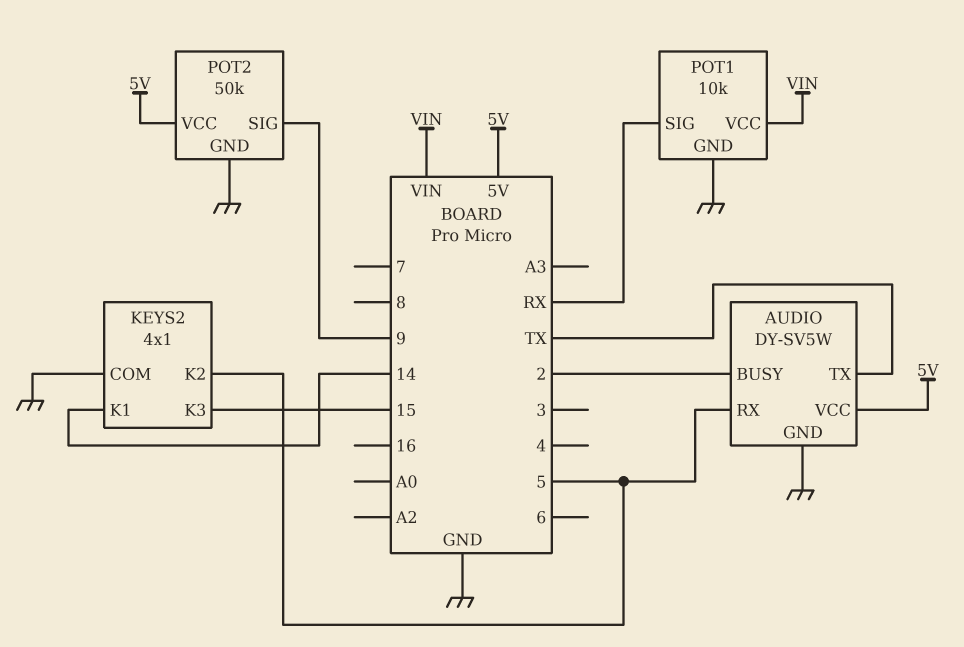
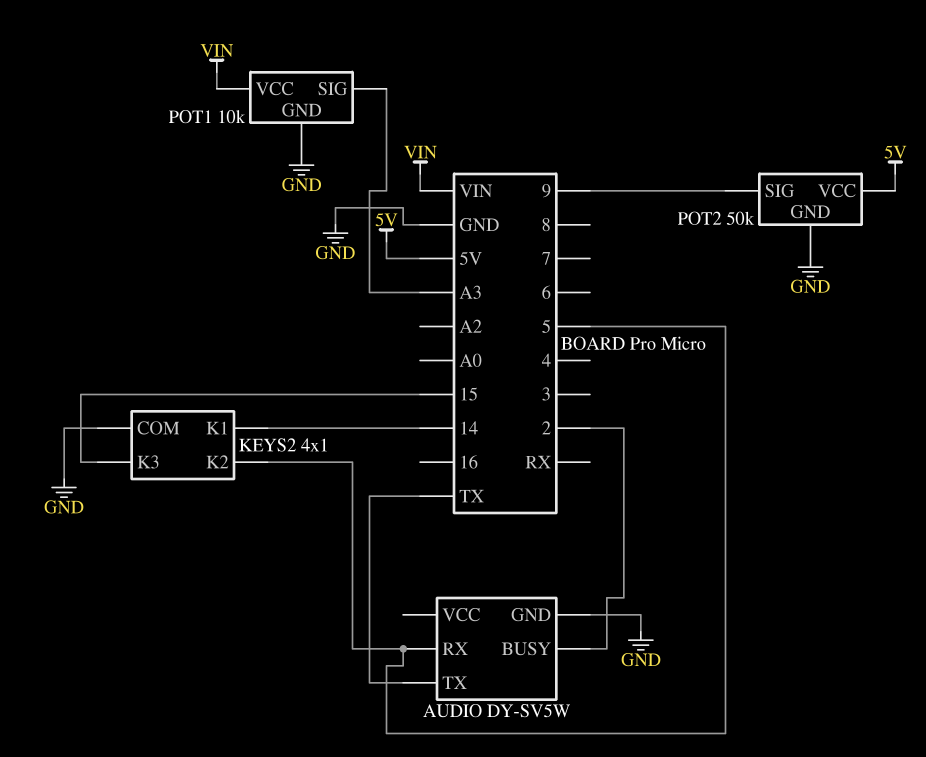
AUDIO pin VCC: 5V -> none
POT1 pin SIG: RX -> A3

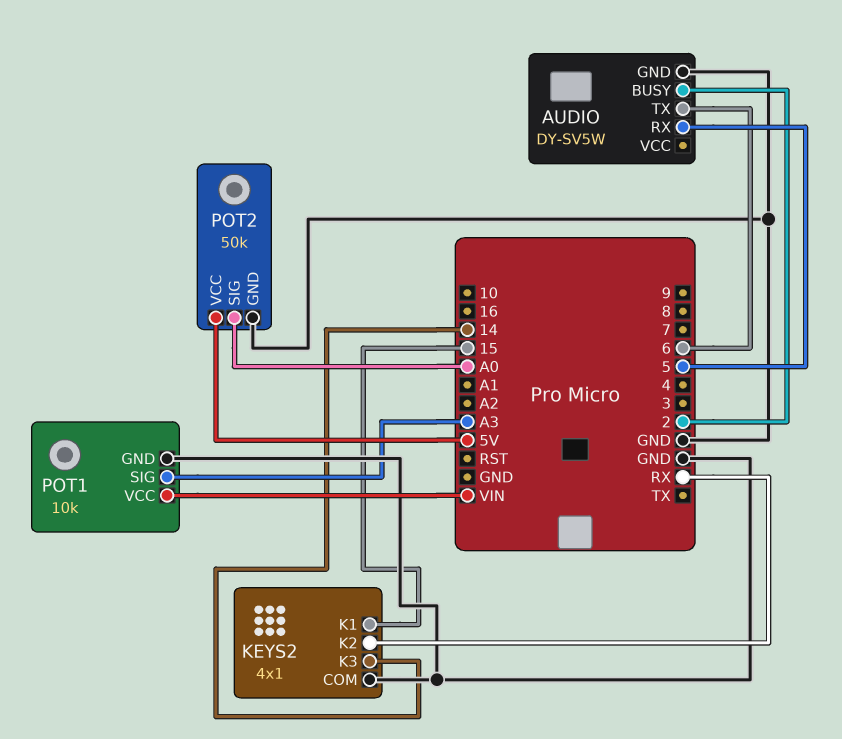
AUDIO pin TX: TX -> 6
KEYS2 pin K1: 14 -> 15
KEYS2 pin K2: 5 -> RX
KEYS2 pin K3: 15 -> 14
POT2 pin SIG: 9 -> A0

